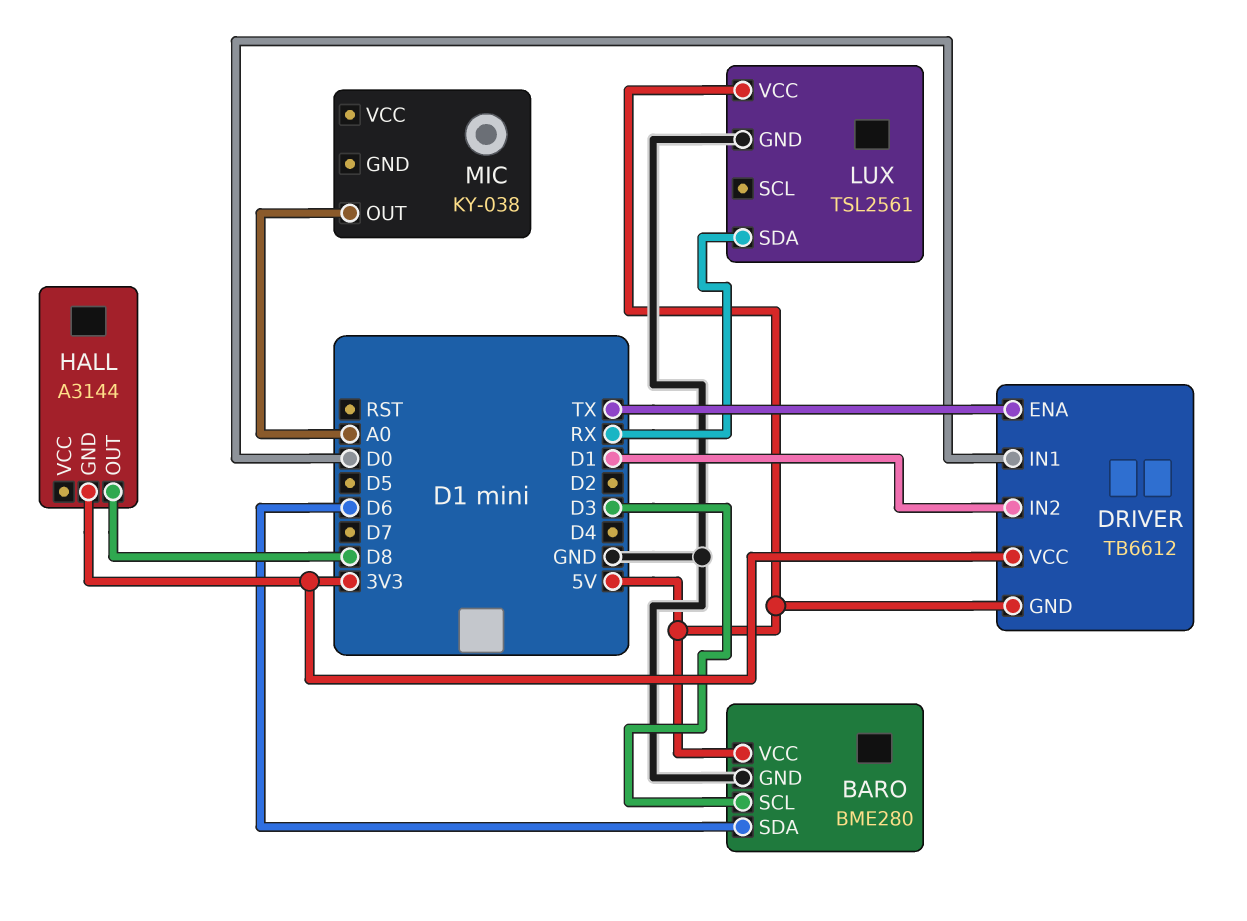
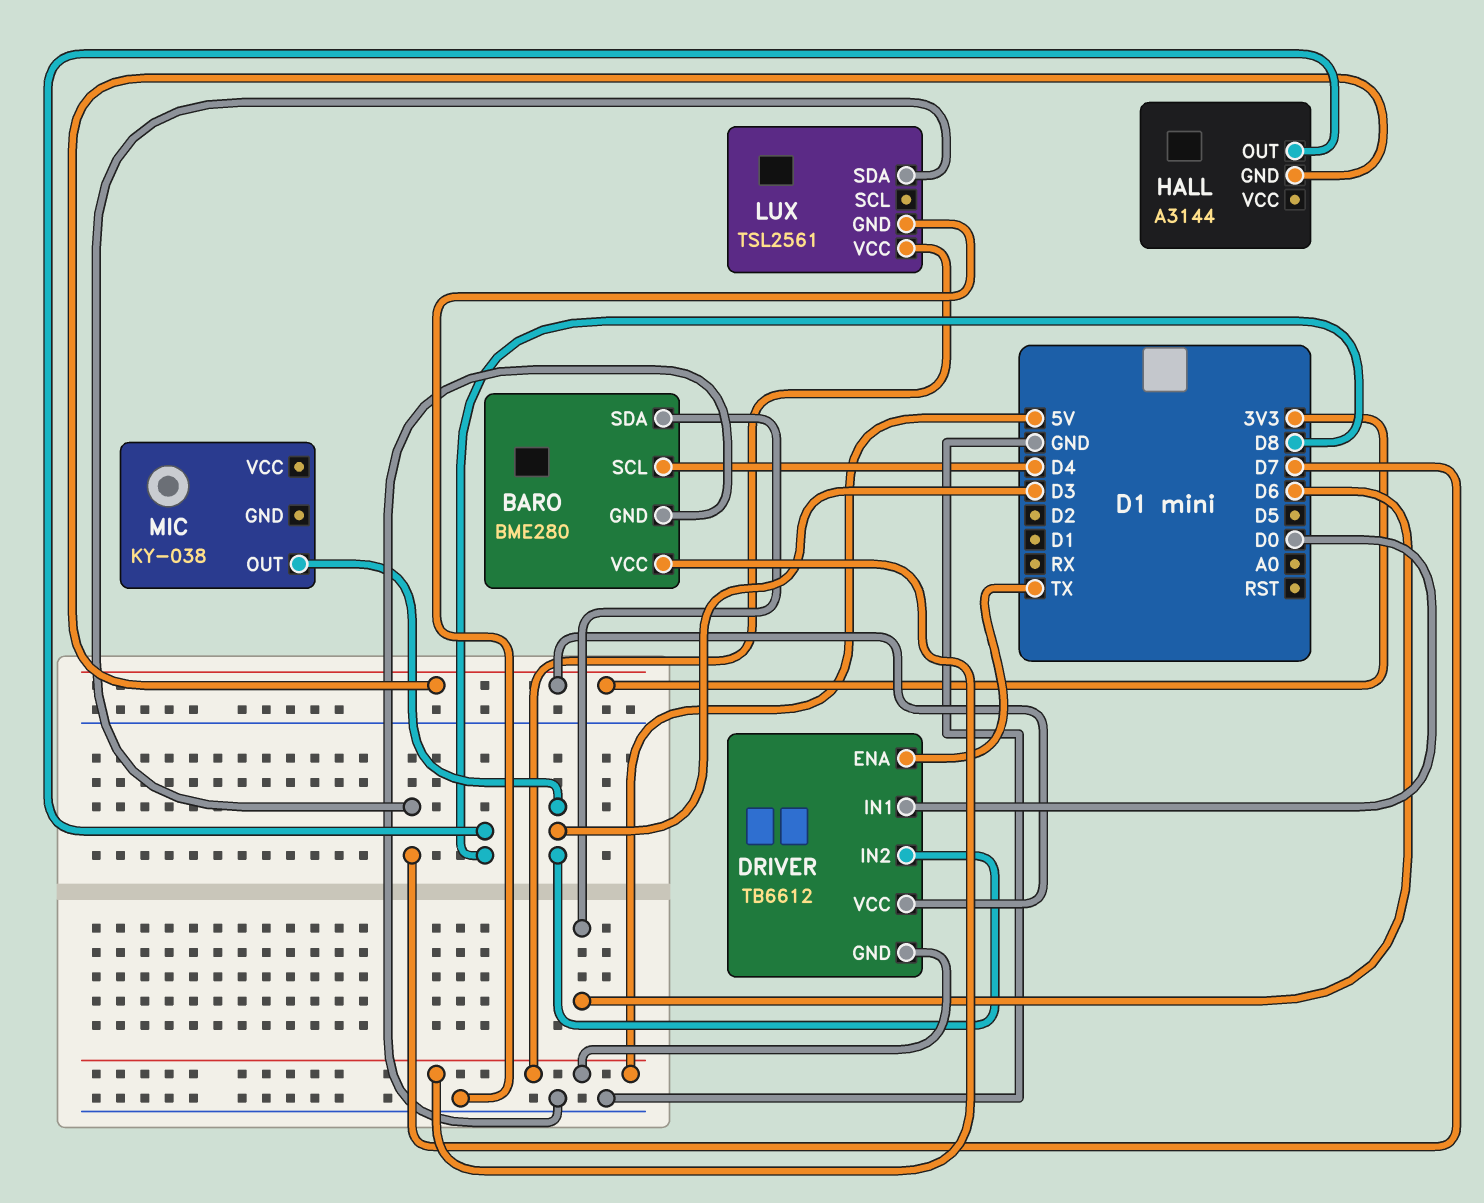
BARO pin SCL: D3 -> D4
DRIVER pin IN2: D1 -> D3
LUX pin SDA: RX -> D7
MIC pin OUT: A0 -> D3

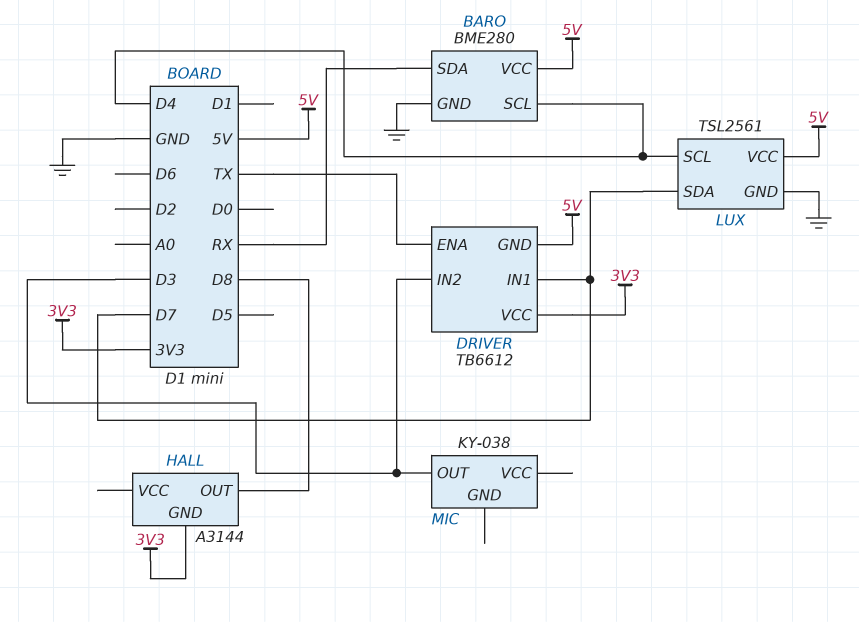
BARO pin SDA: D6 -> RX
DRIVER pin IN1: D0 -> D7
LUX pin SCL: none -> D4

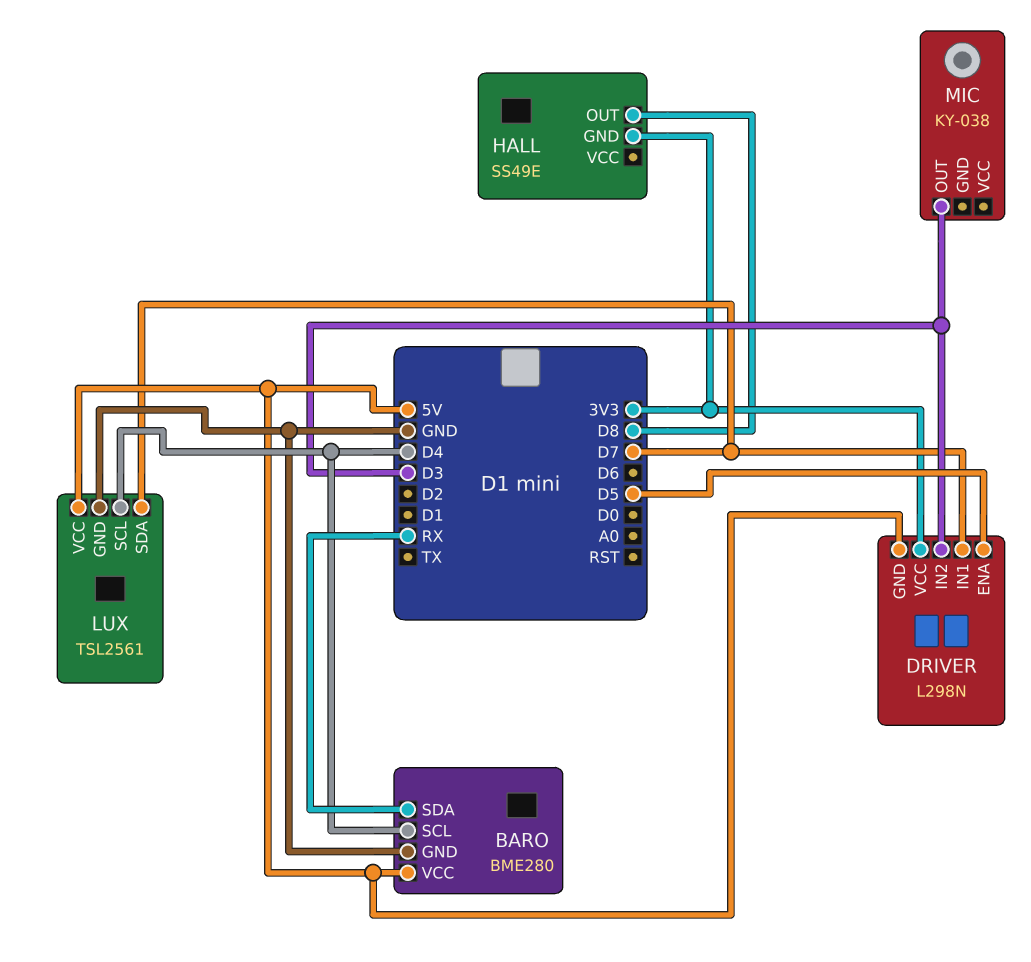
DRIVER: TB6612 -> L298N
DRIVER pin ENA: TX -> D5
HALL: A3144 -> SS49E

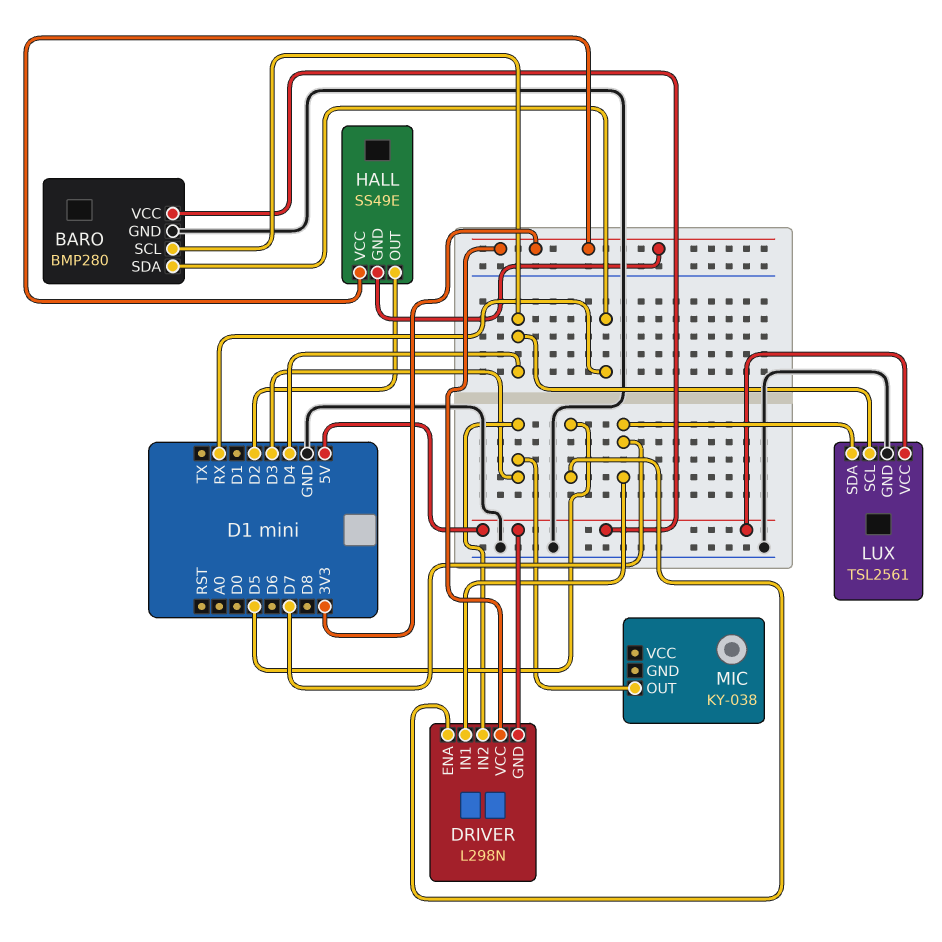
BARO: BME280 -> BMP280
HALL pin OUT: D8 -> D2
HALL pin VCC: none -> 3V3

